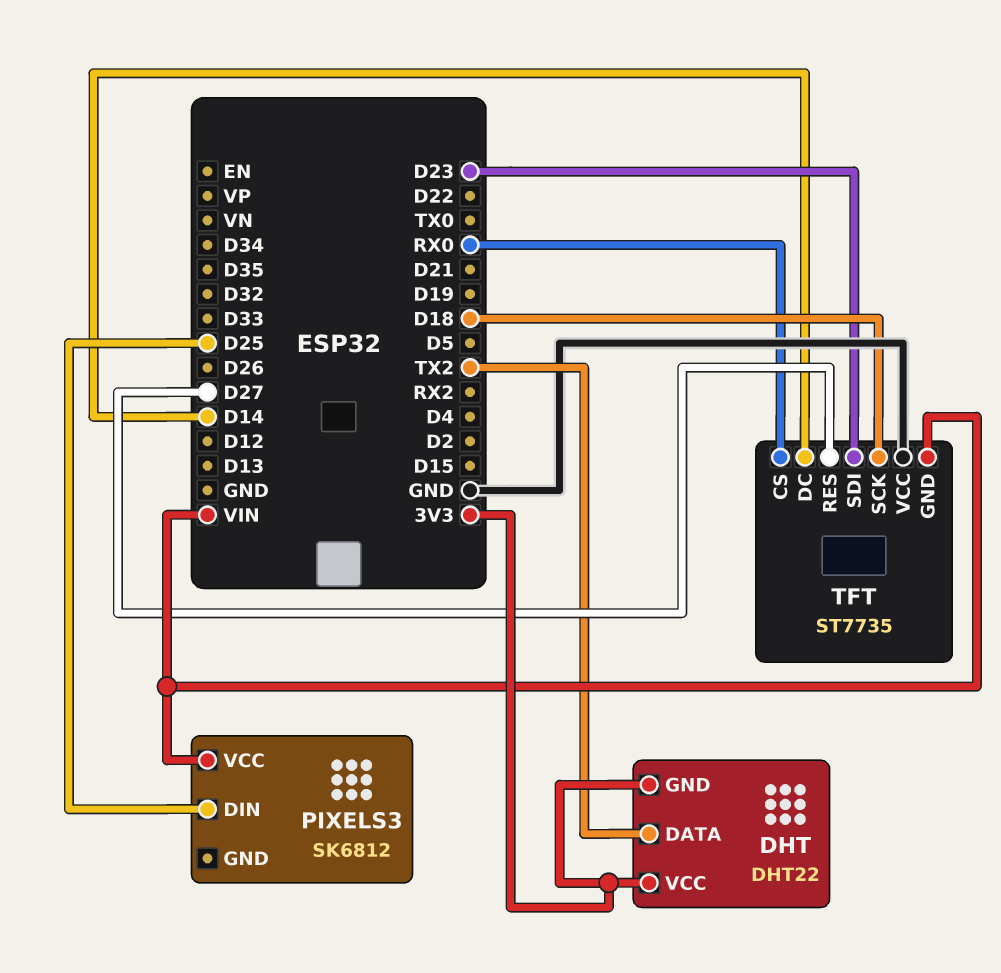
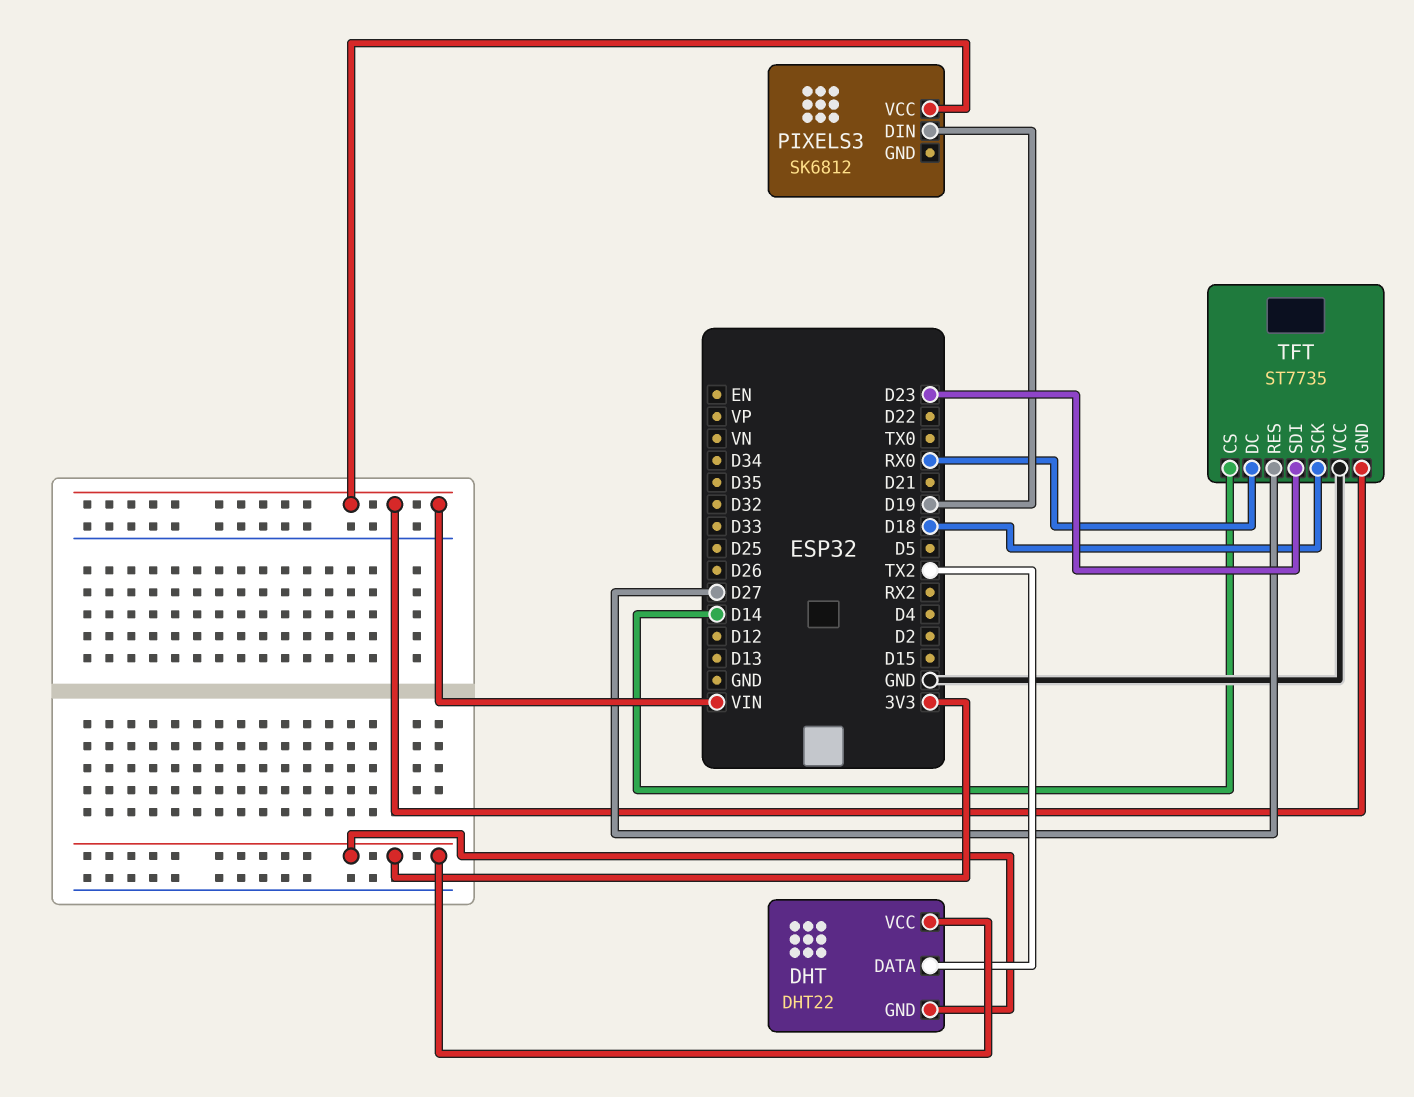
PIXELS3 pin DIN: D25 -> D19
TFT pin CS: RX0 -> D14
TFT pin DC: D14 -> RX0

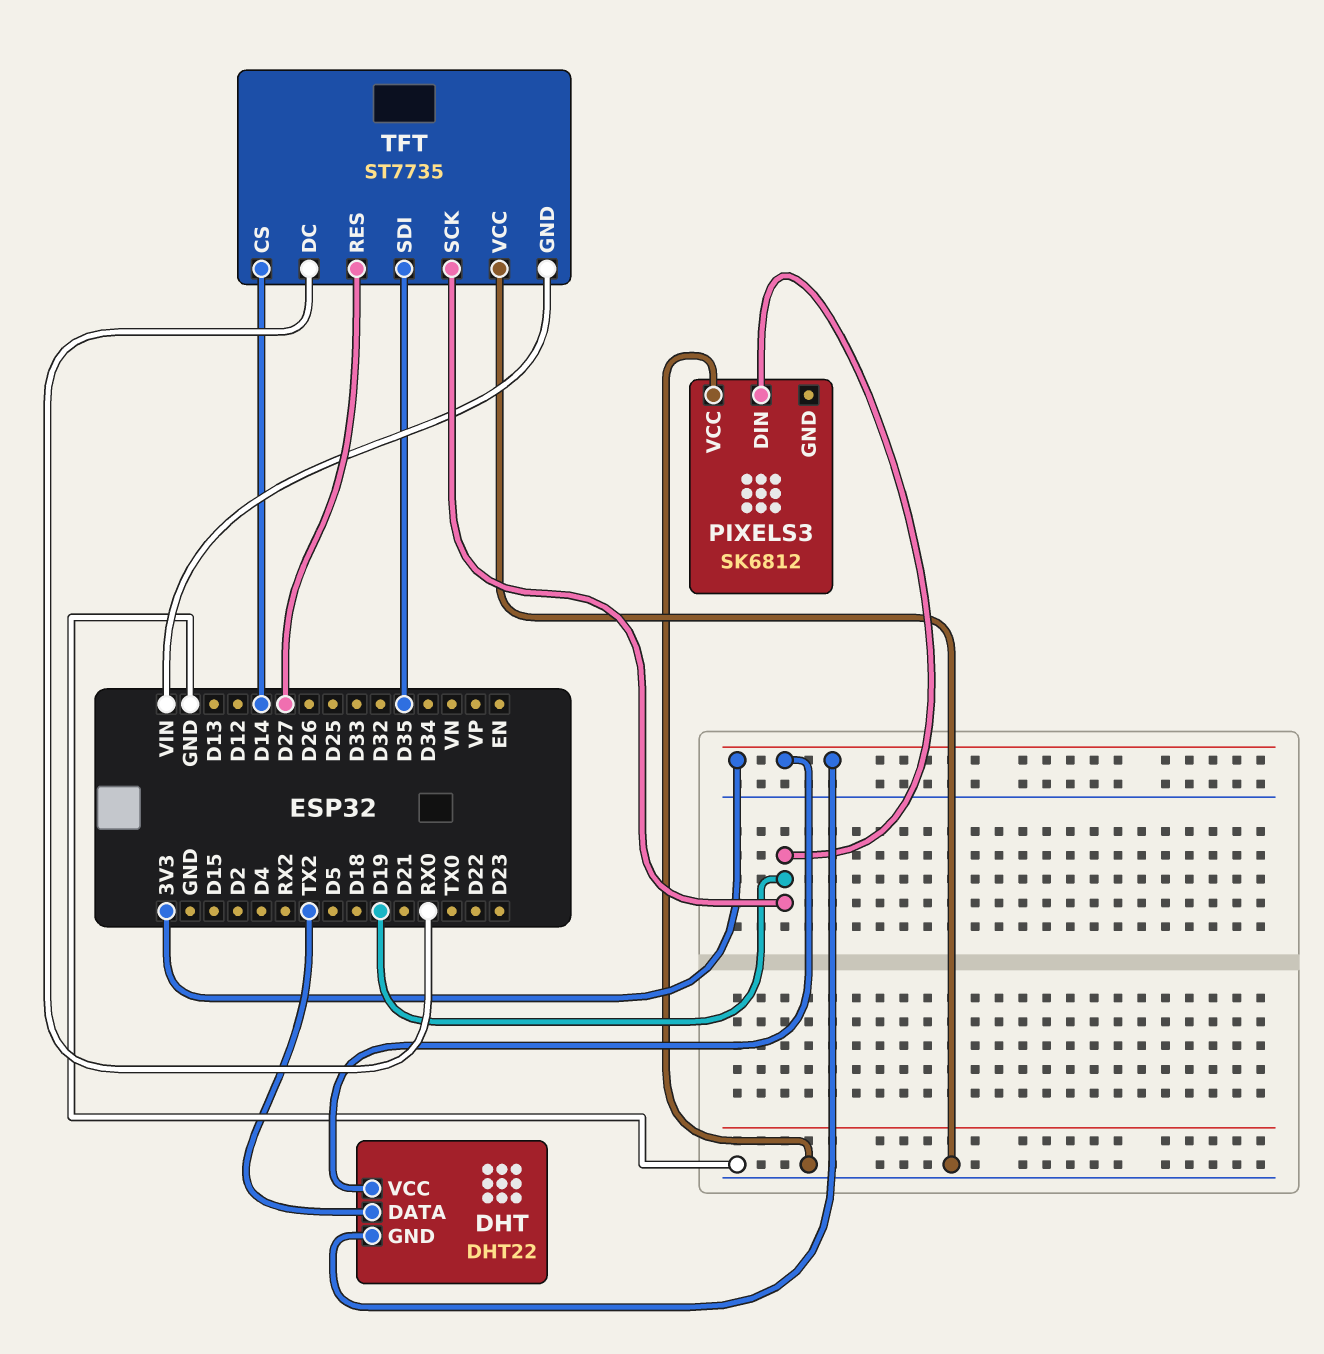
PIXELS3 pin VCC: VIN -> GND
TFT pin SCK: D18 -> D19
TFT pin SDI: D23 -> D35

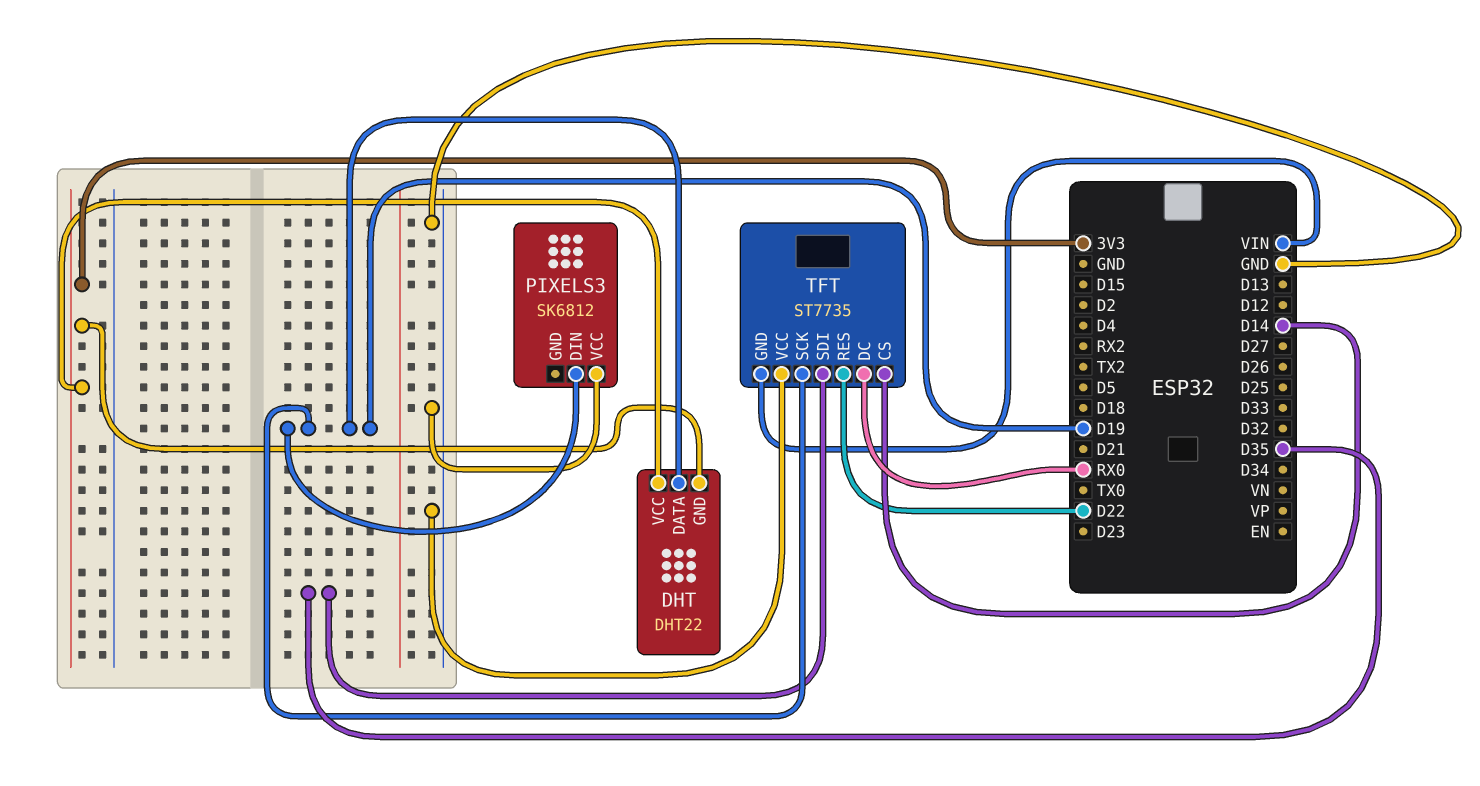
DHT pin DATA: TX2 -> D19
TFT pin RES: D27 -> D22

